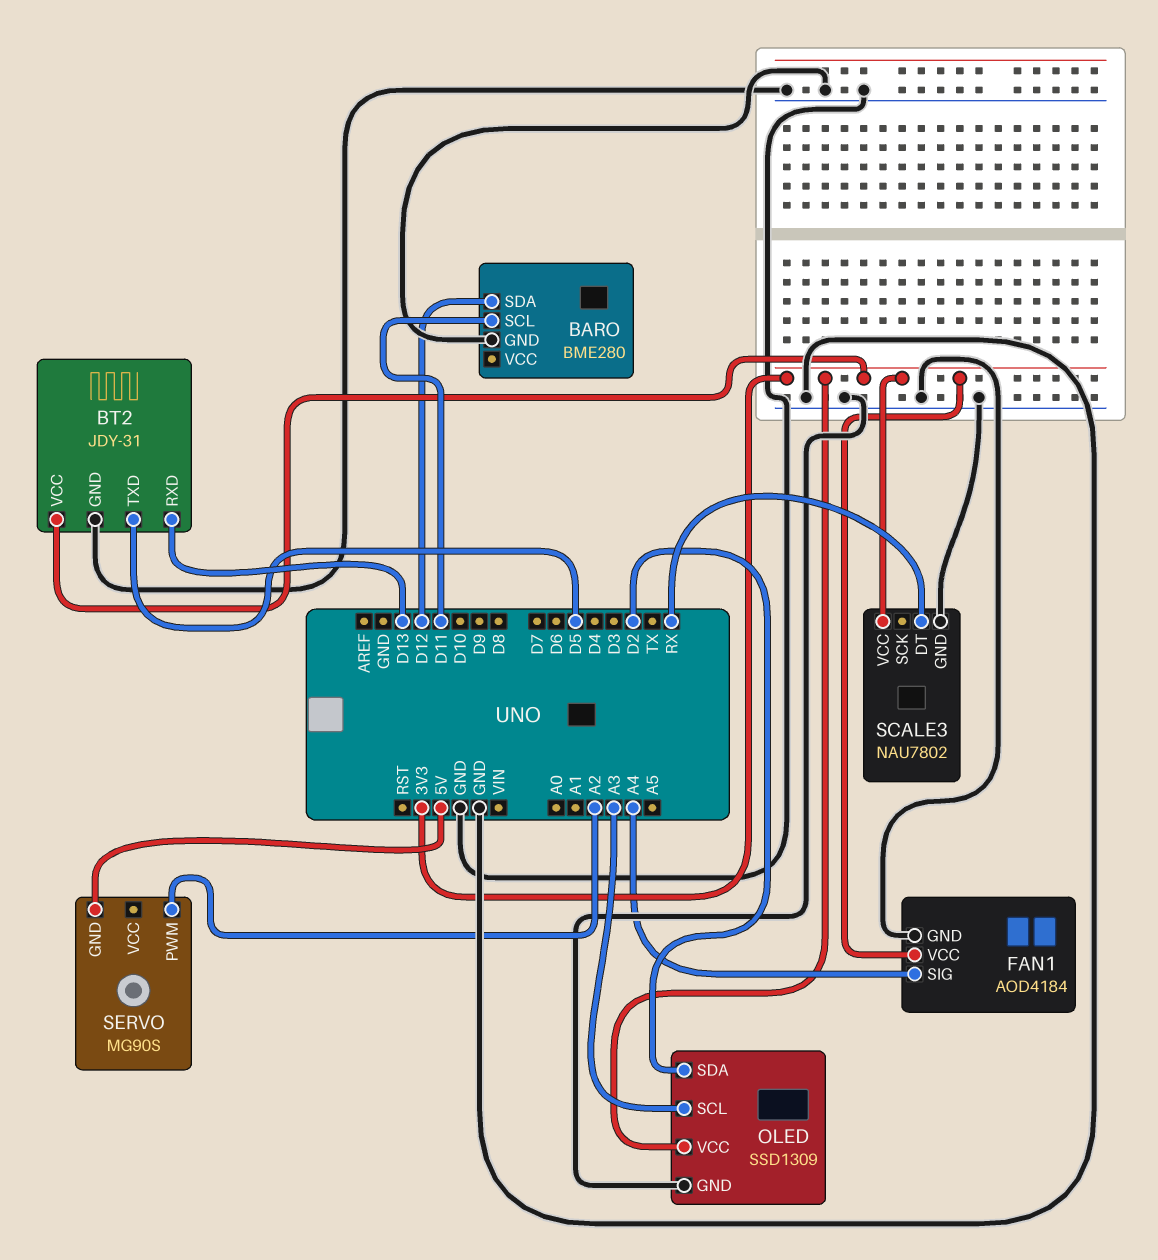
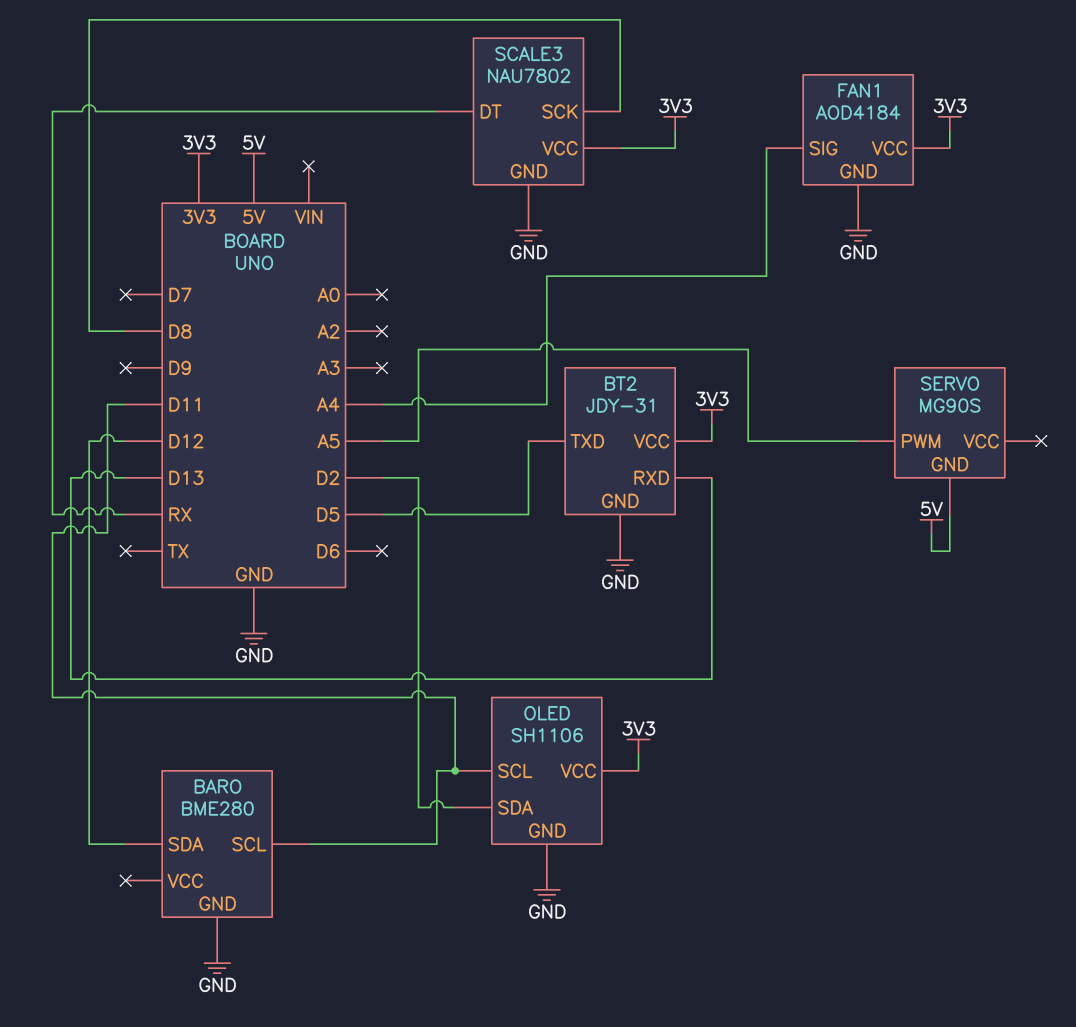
OLED: SSD1309 -> SH1106
OLED pin SCL: A3 -> D11
SCALE3 pin SCK: none -> D8
SERVO pin PWM: A2 -> A5

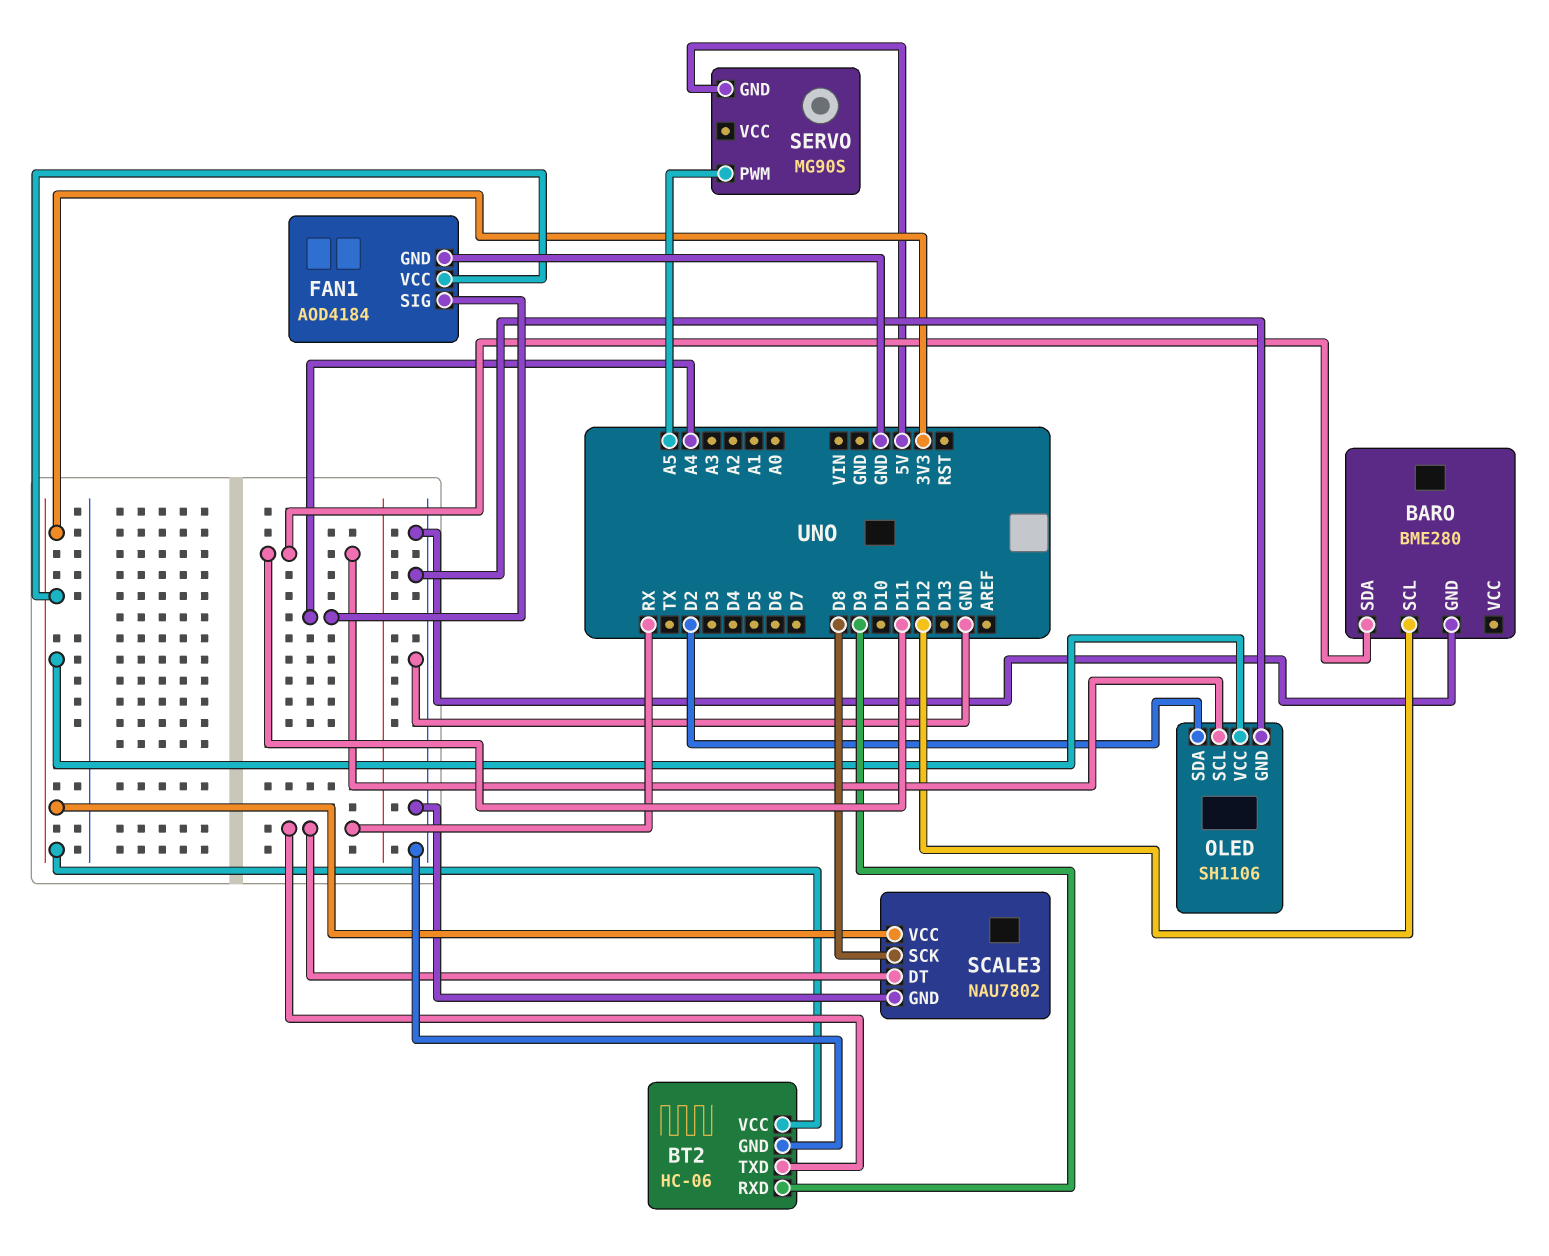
BARO pin SCL: D11 -> D12
BARO pin SDA: D12 -> D11
BT2: JDY-31 -> HC-06
BT2 pin RXD: D13 -> D9
BT2 pin TXD: D5 -> RX

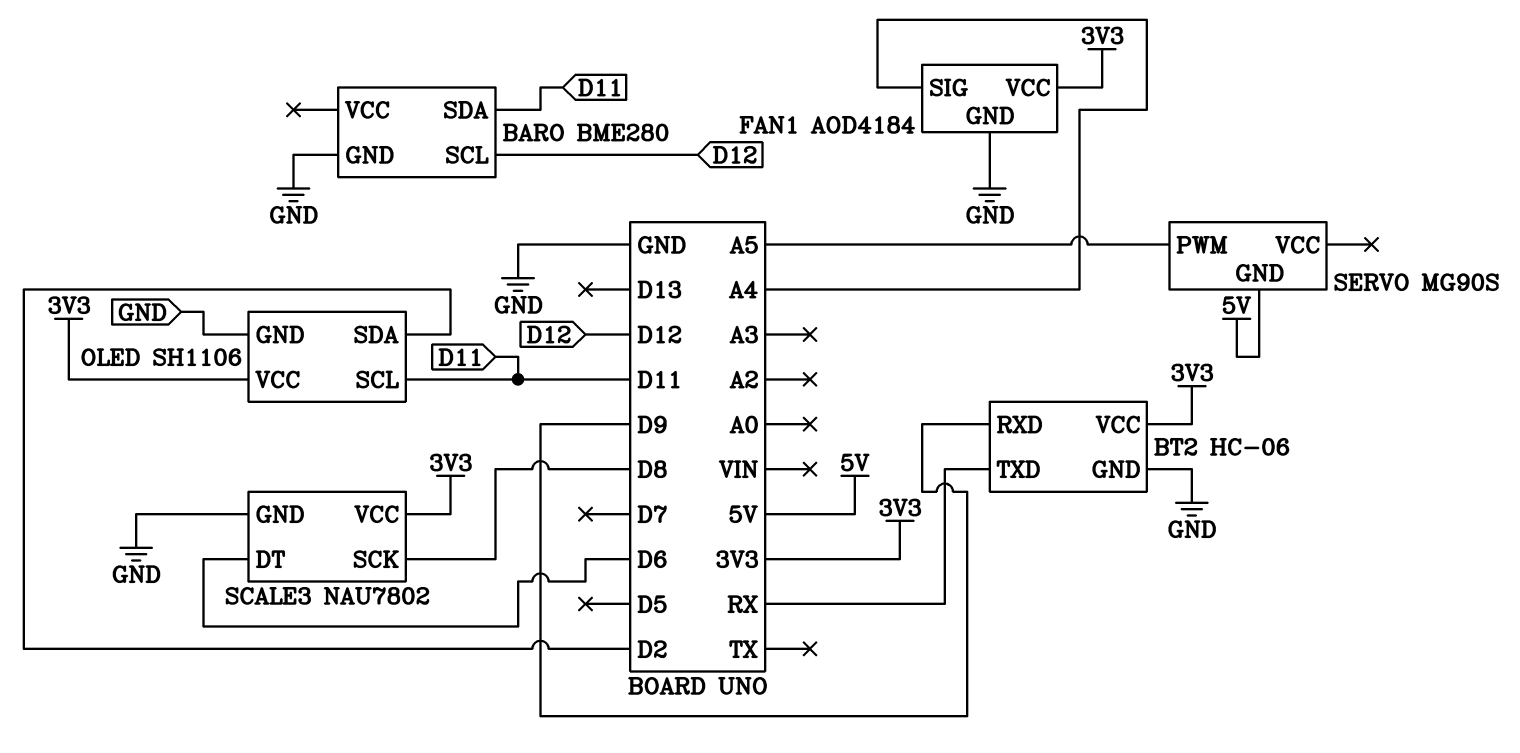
SCALE3 pin DT: RX -> D6

